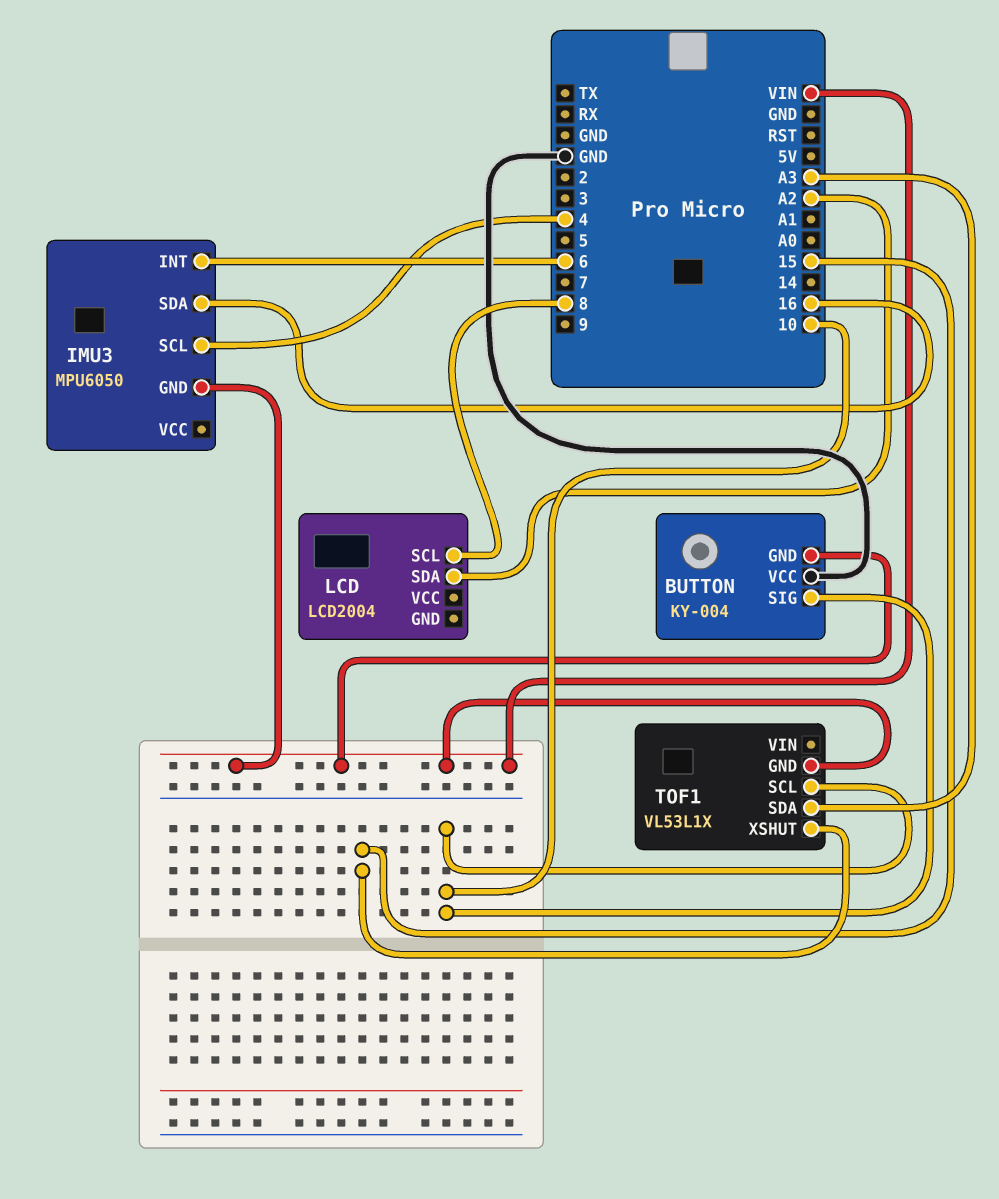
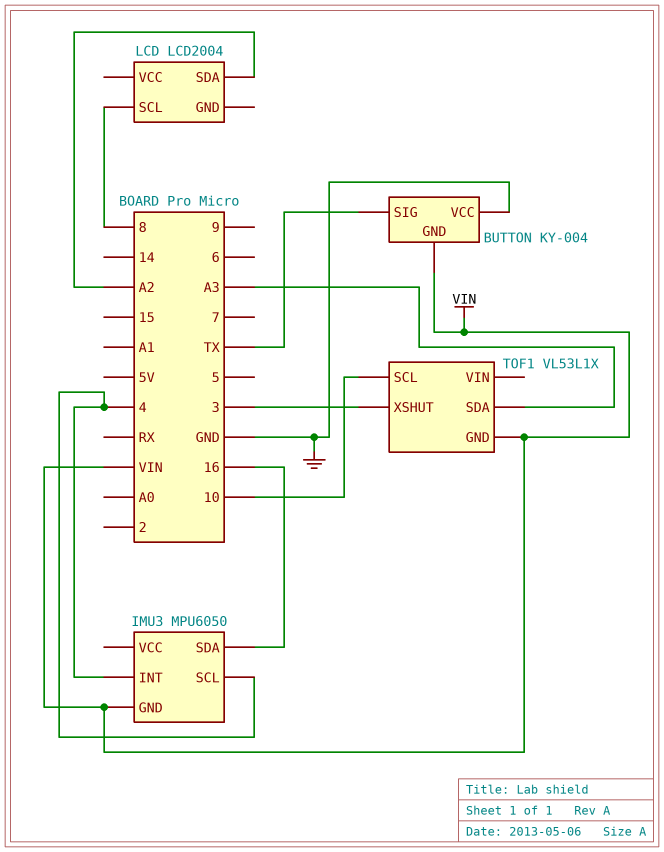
BUTTON pin SIG: 10 -> TX
IMU3 pin INT: 6 -> 4
TOF1 pin XSHUT: 15 -> 3

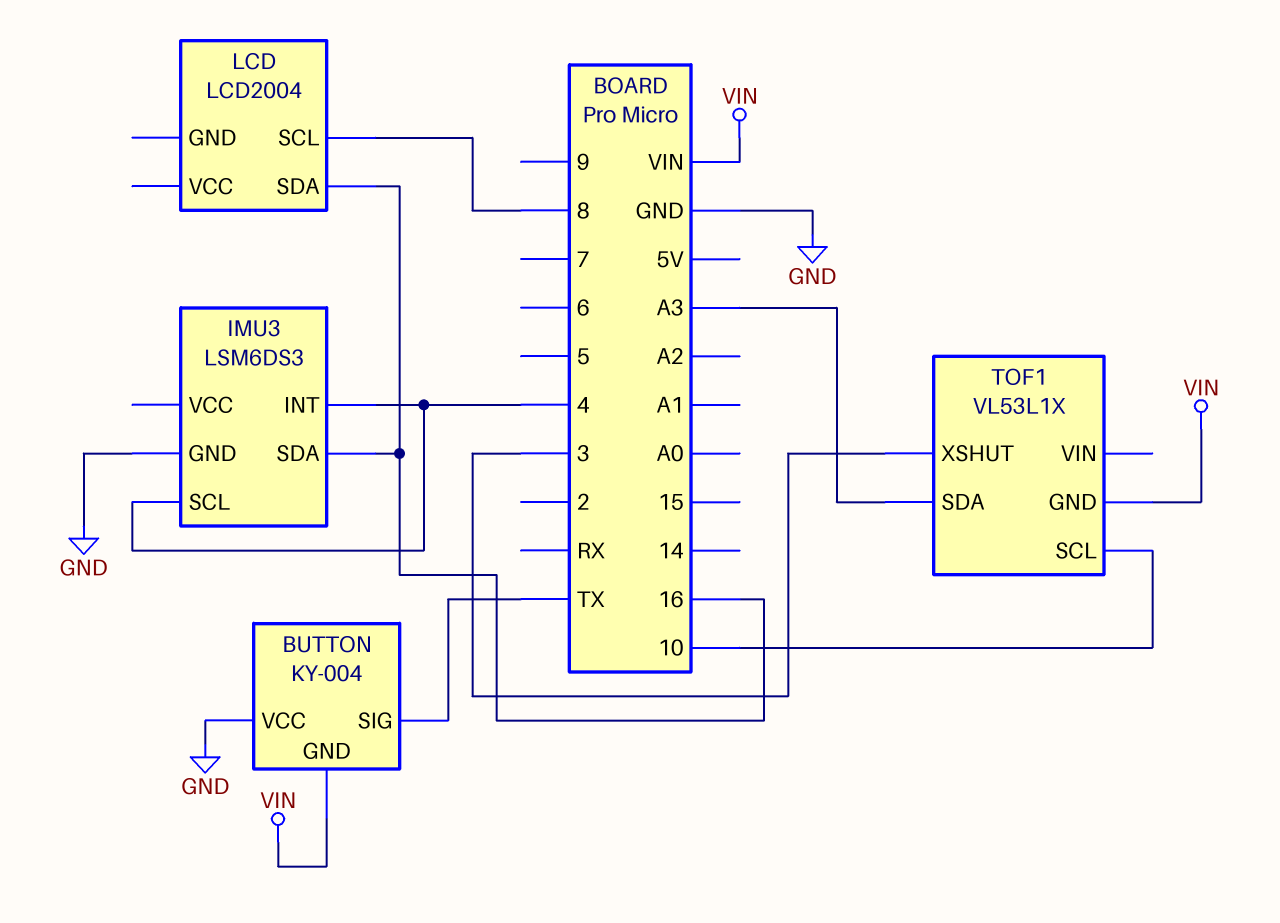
IMU3: MPU6050 -> LSM6DS3
IMU3 pin GND: VIN -> GND
LCD pin SDA: A2 -> 16

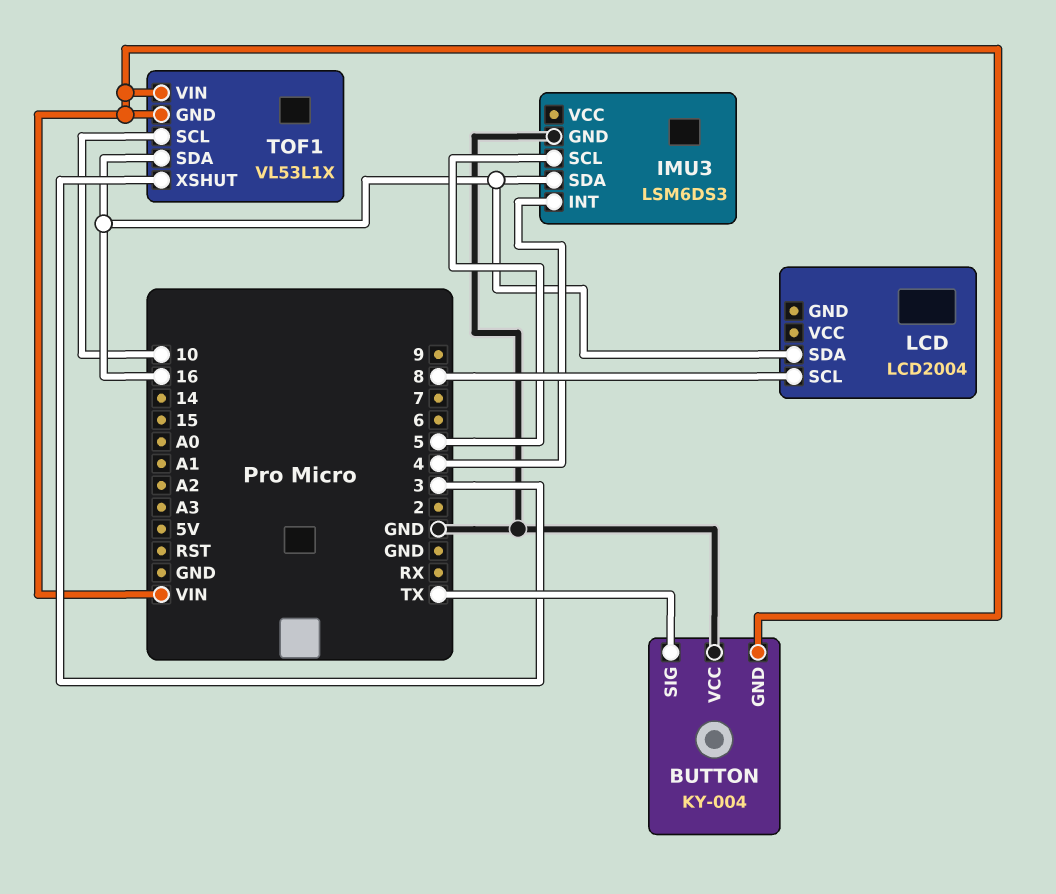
IMU3 pin SCL: 4 -> 5
TOF1 pin SDA: A3 -> 16
TOF1 pin VIN: none -> VIN

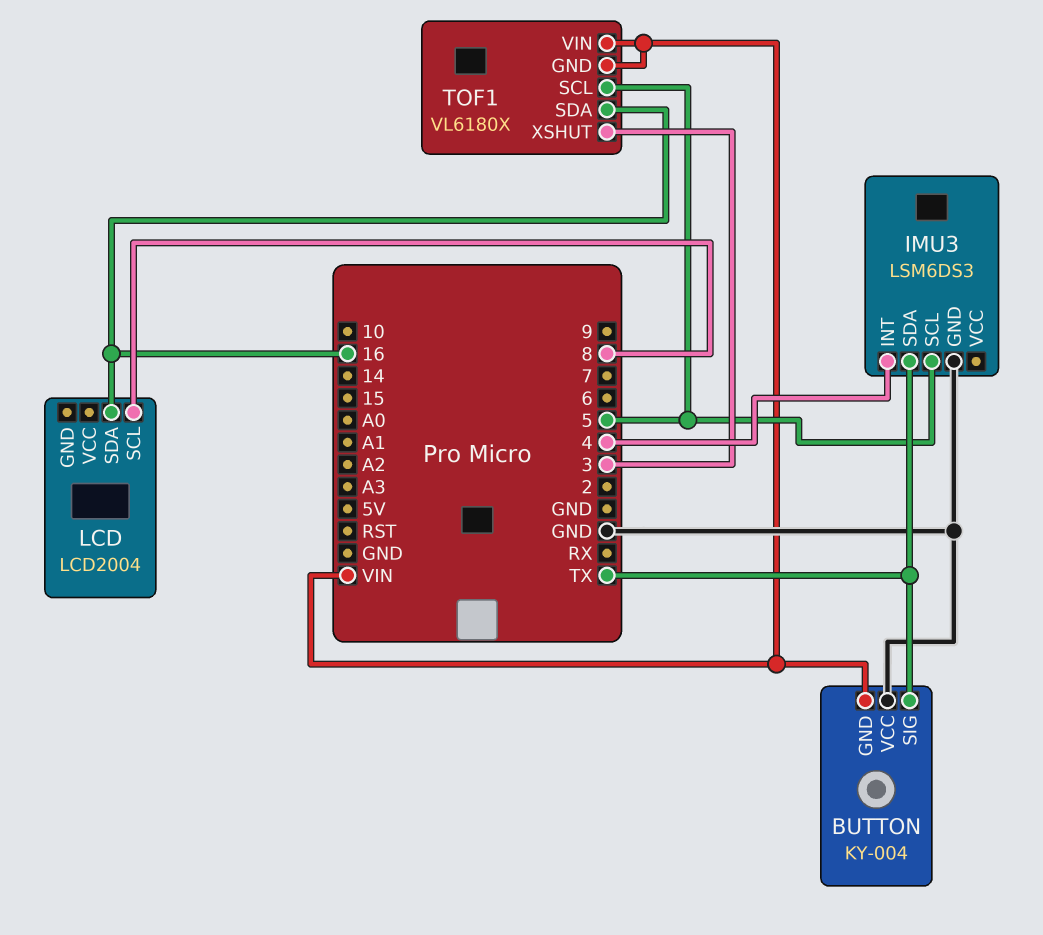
IMU3 pin SDA: 16 -> TX
TOF1: VL53L1X -> VL6180X
TOF1 pin SCL: 10 -> 5

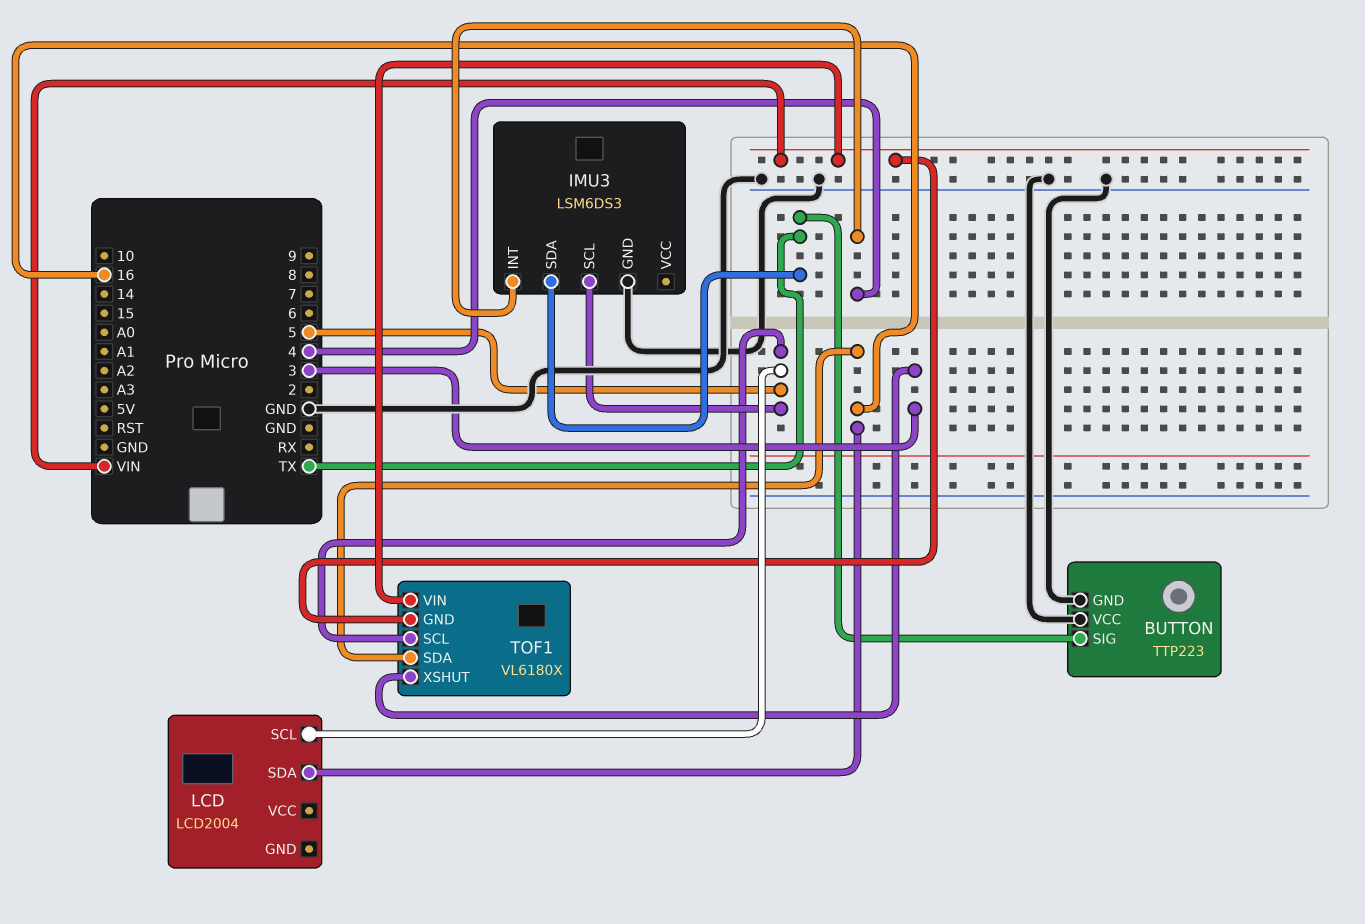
BUTTON: KY-004 -> TTP223
BUTTON pin GND: VIN -> GND
LCD pin SCL: 8 -> 5

